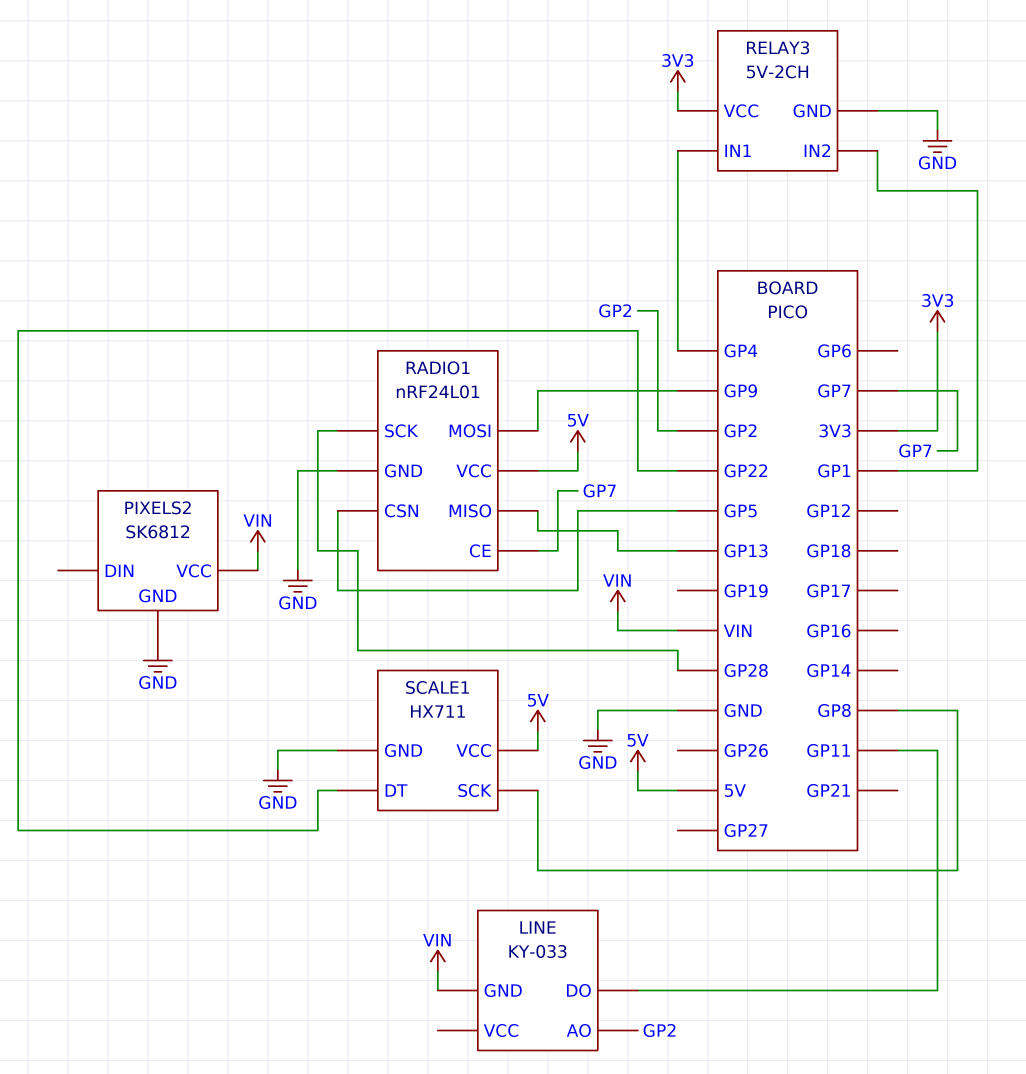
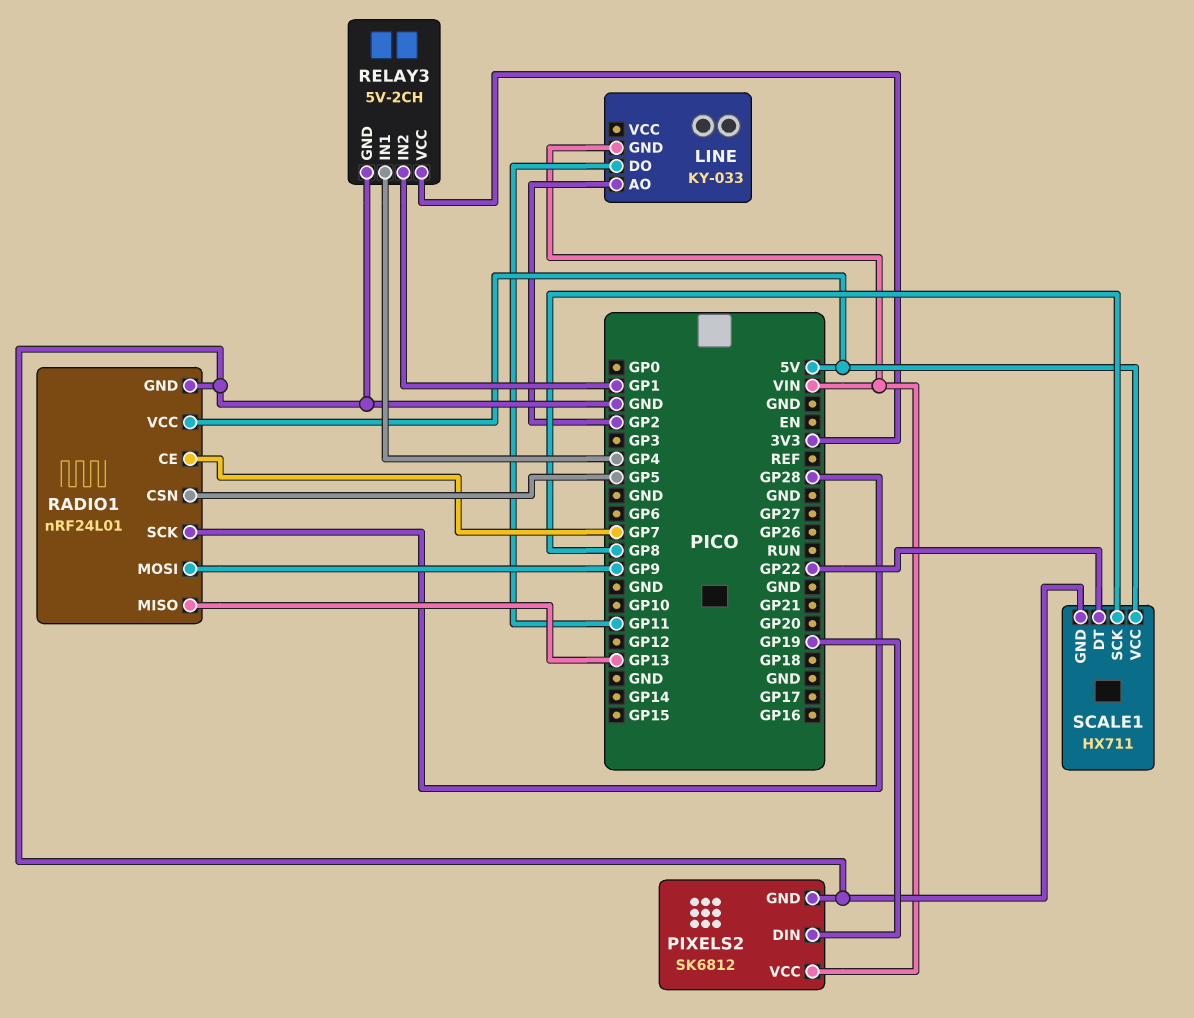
PIXELS2 pin DIN: none -> GP19

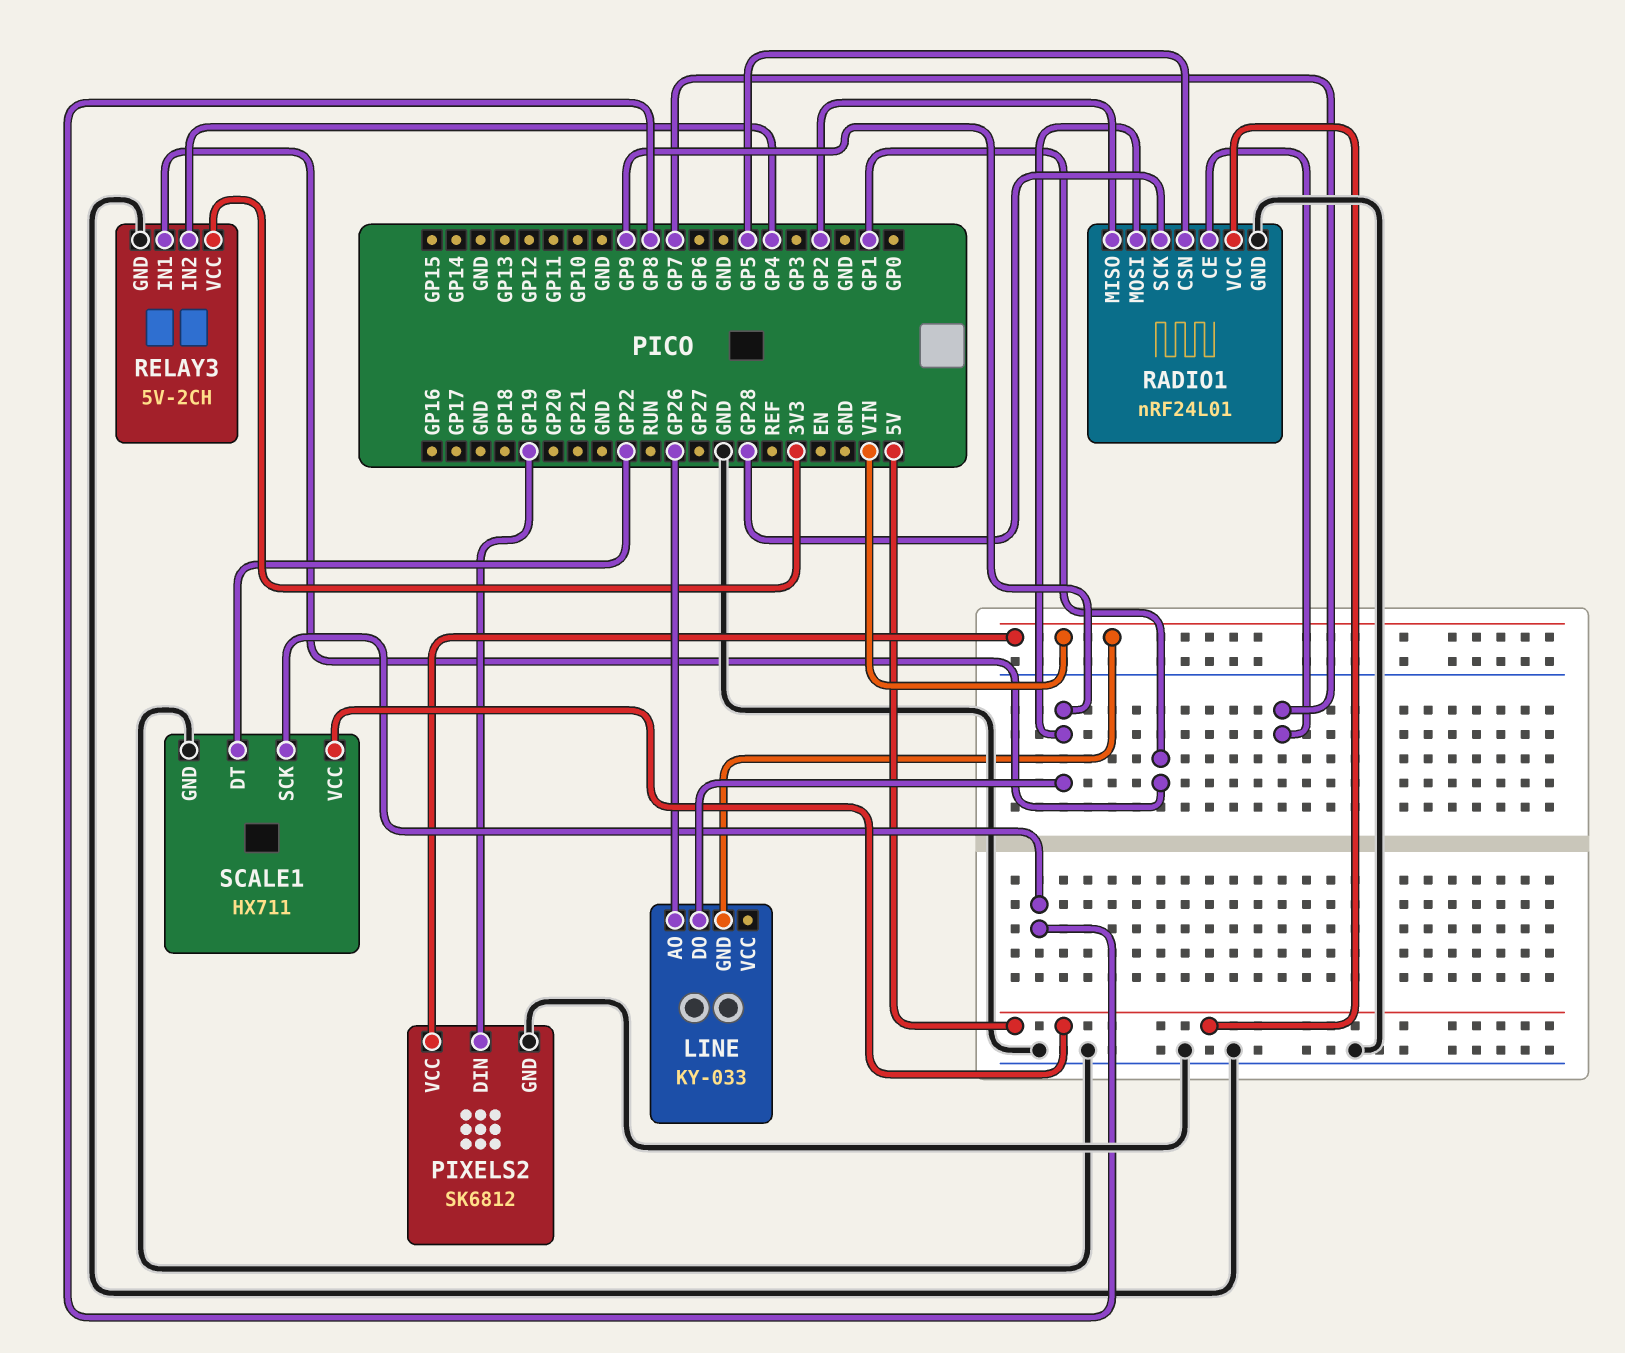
LINE pin AO: GP2 -> GP26
LINE pin DO: GP11 -> GP9
RADIO1 pin MISO: GP13 -> GP2
RELAY3 pin IN1: GP4 -> GP1
RELAY3 pin IN2: GP1 -> GP4

